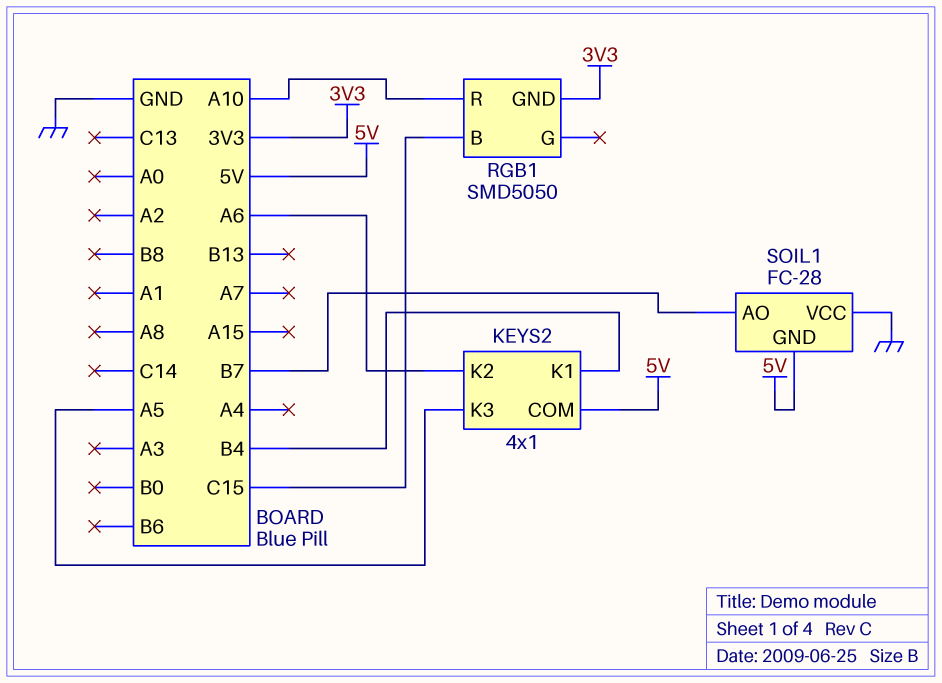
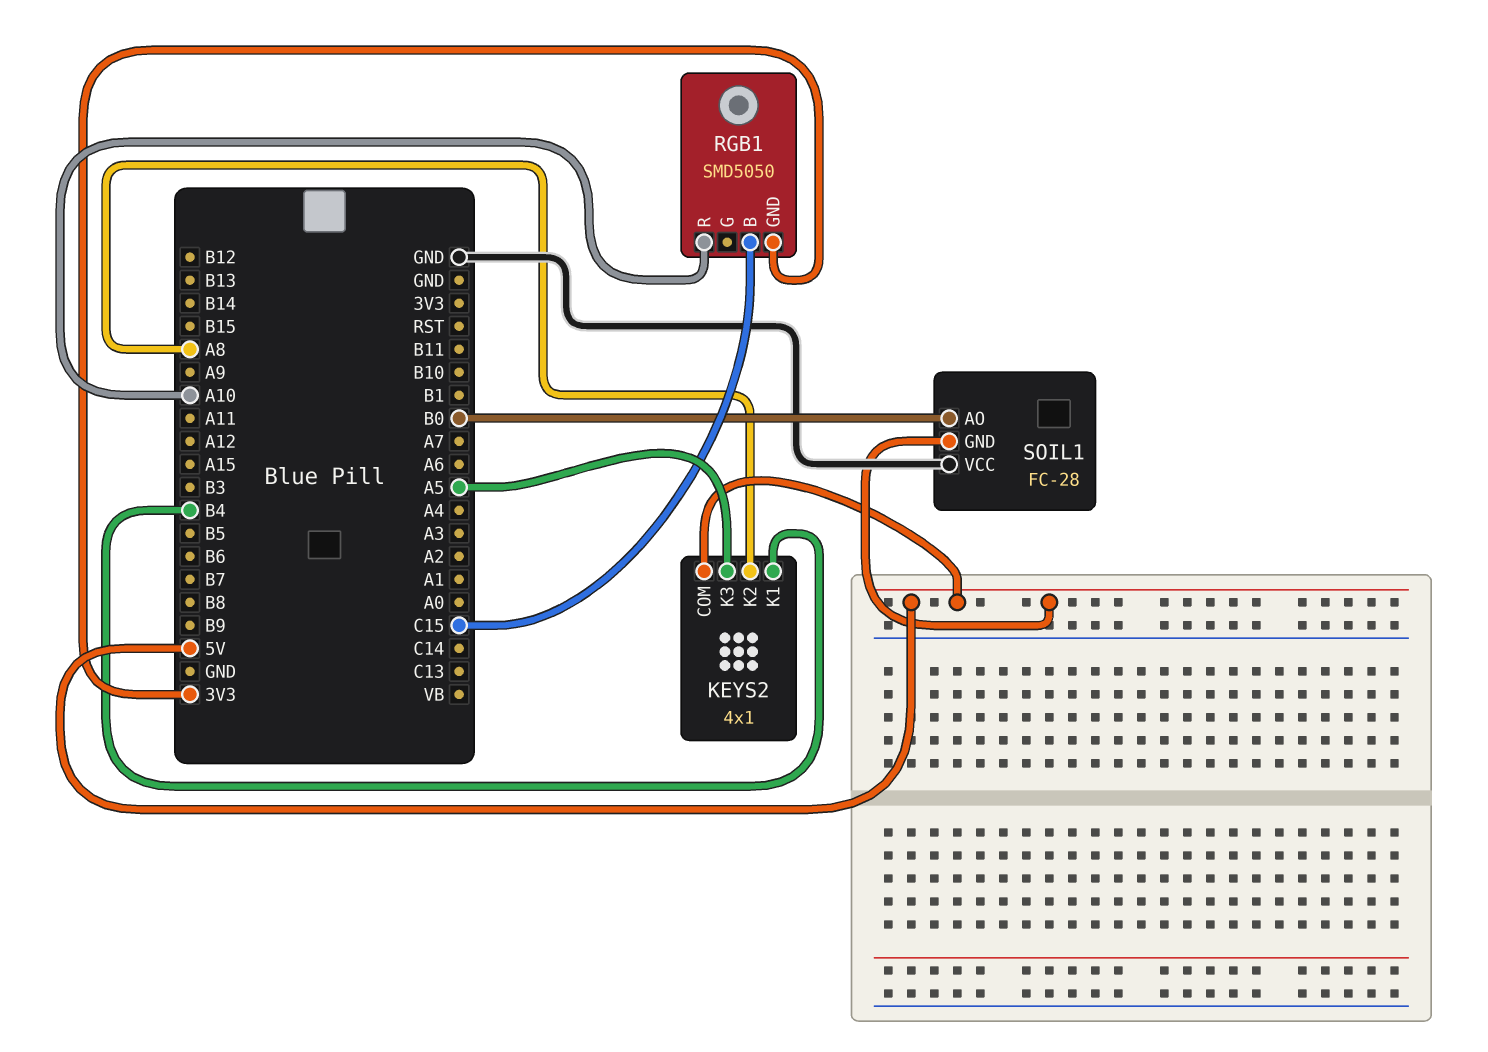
KEYS2 pin K2: A6 -> A8
SOIL1 pin AO: B7 -> B0

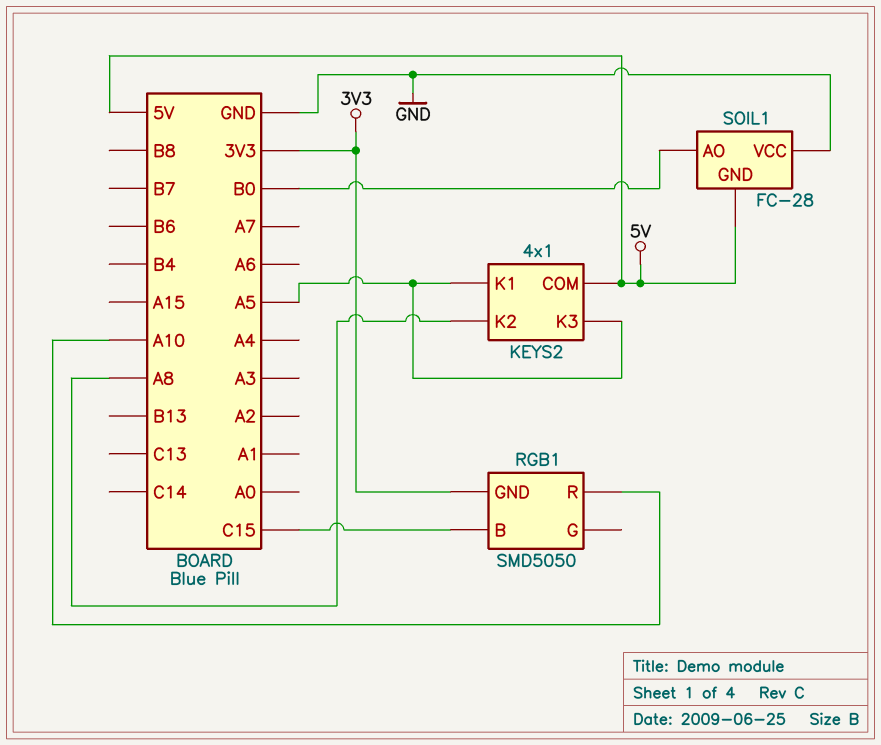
KEYS2 pin K1: B4 -> A5

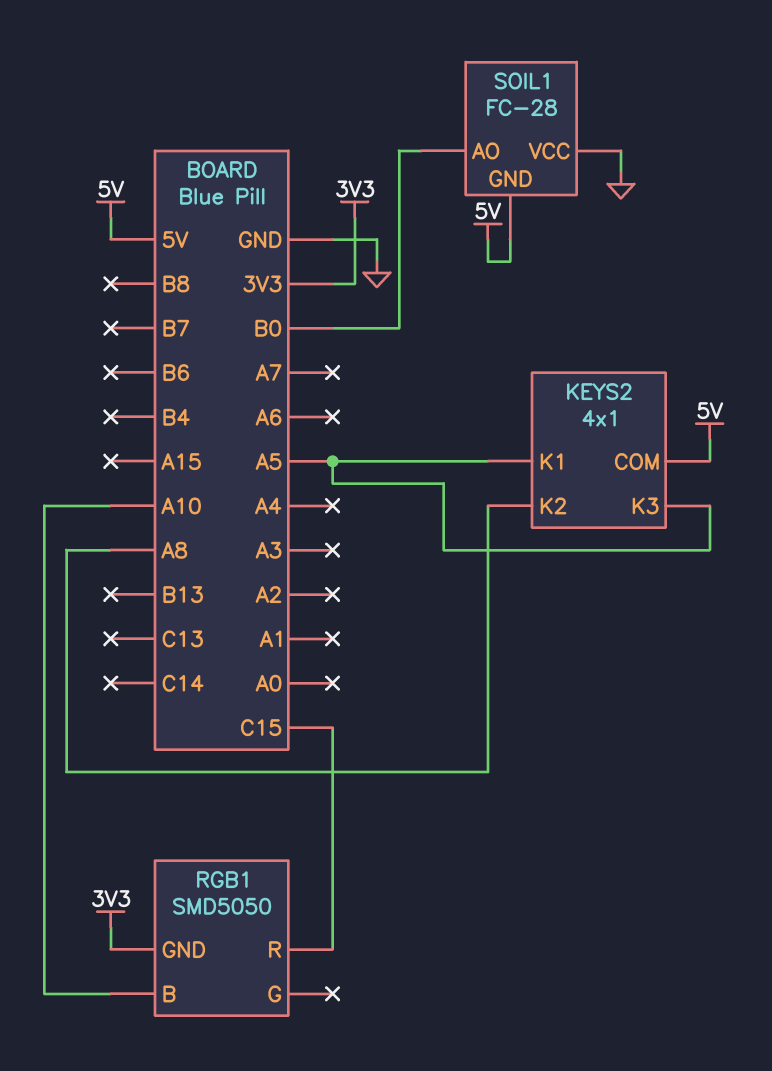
RGB1 pin B: C15 -> A10
RGB1 pin R: A10 -> C15

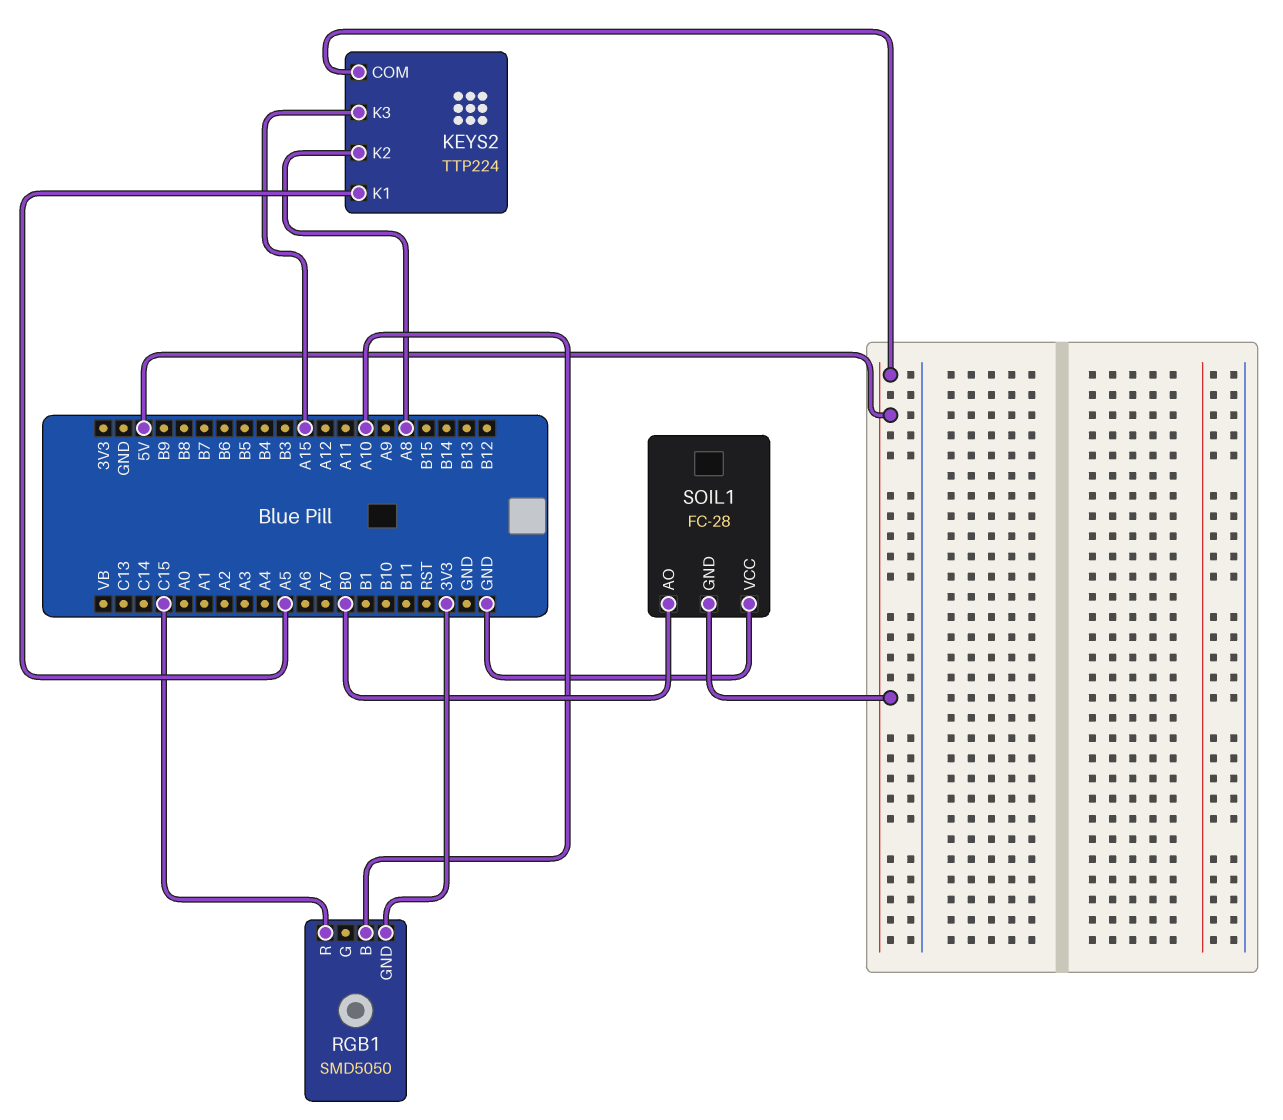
KEYS2: 4x1 -> TTP224
KEYS2 pin K3: A5 -> A15

